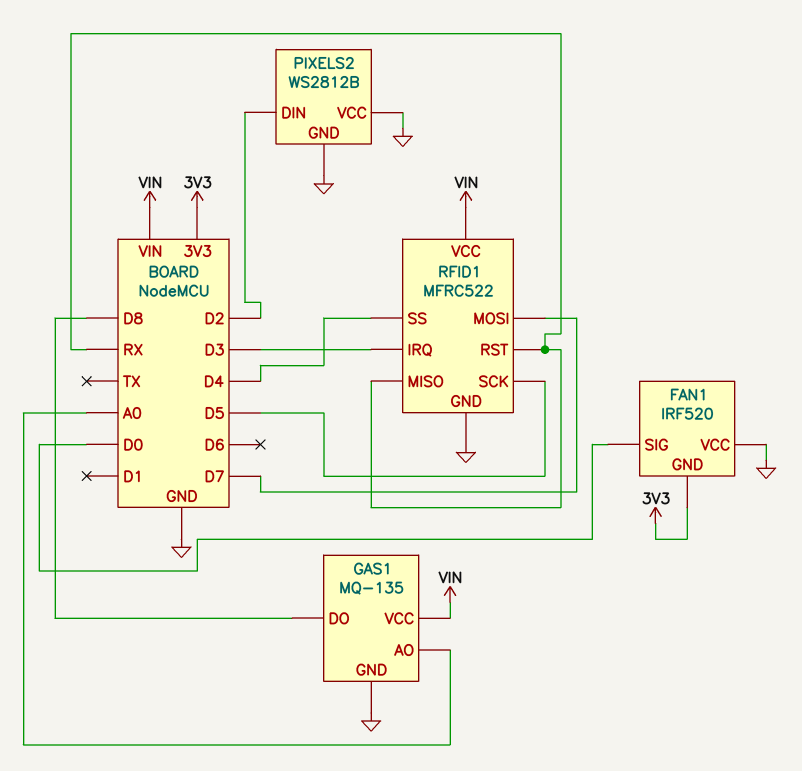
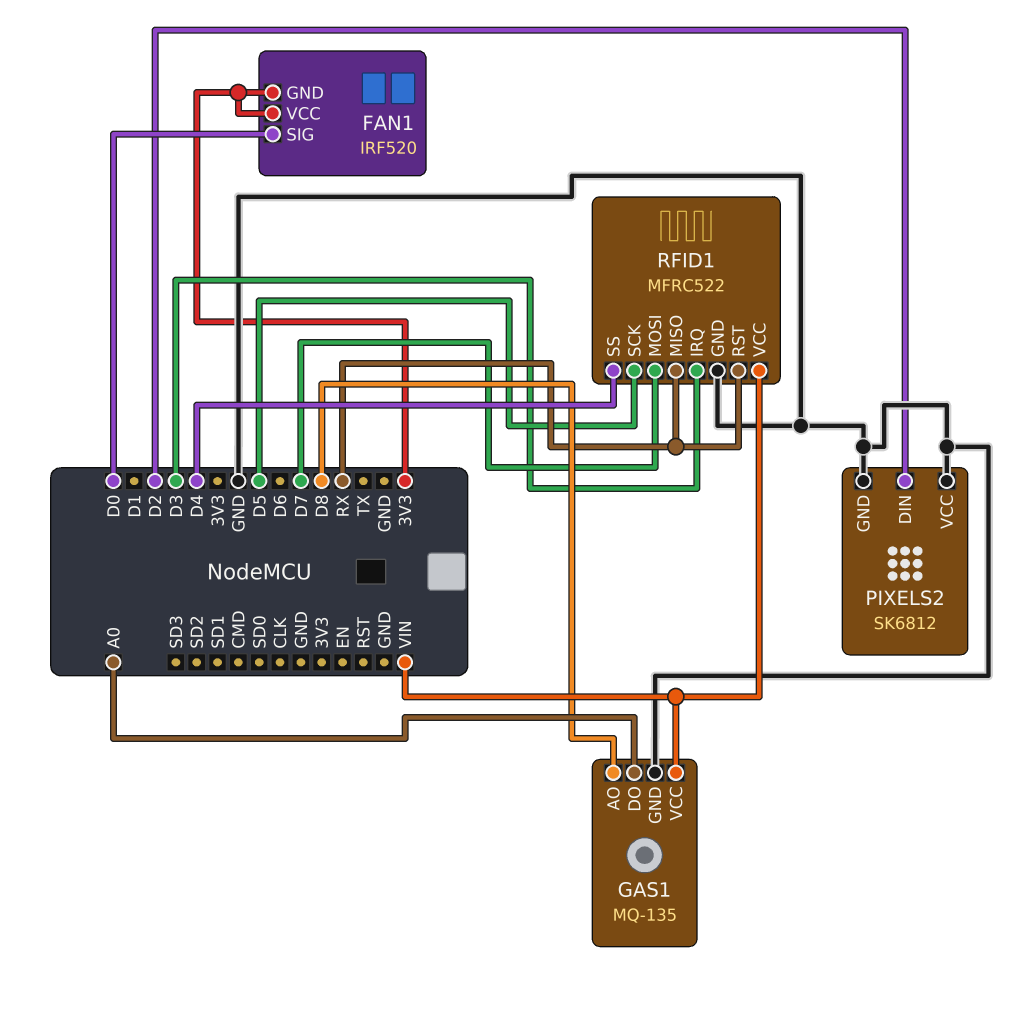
FAN1 pin VCC: GND -> 3V3
GAS1 pin AO: A0 -> D8
GAS1 pin DO: D8 -> A0
PIXELS2: WS2812B -> SK6812

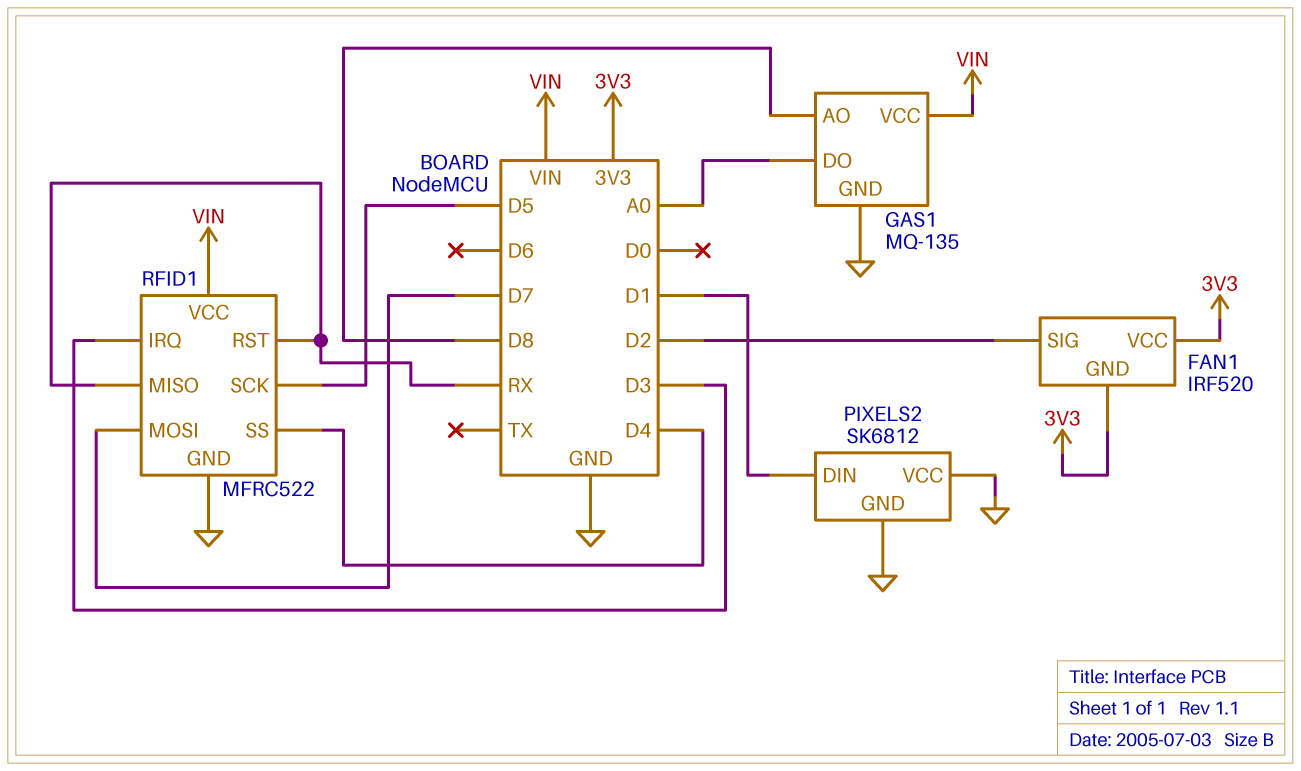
FAN1 pin SIG: D0 -> D2
PIXELS2 pin DIN: D2 -> D1

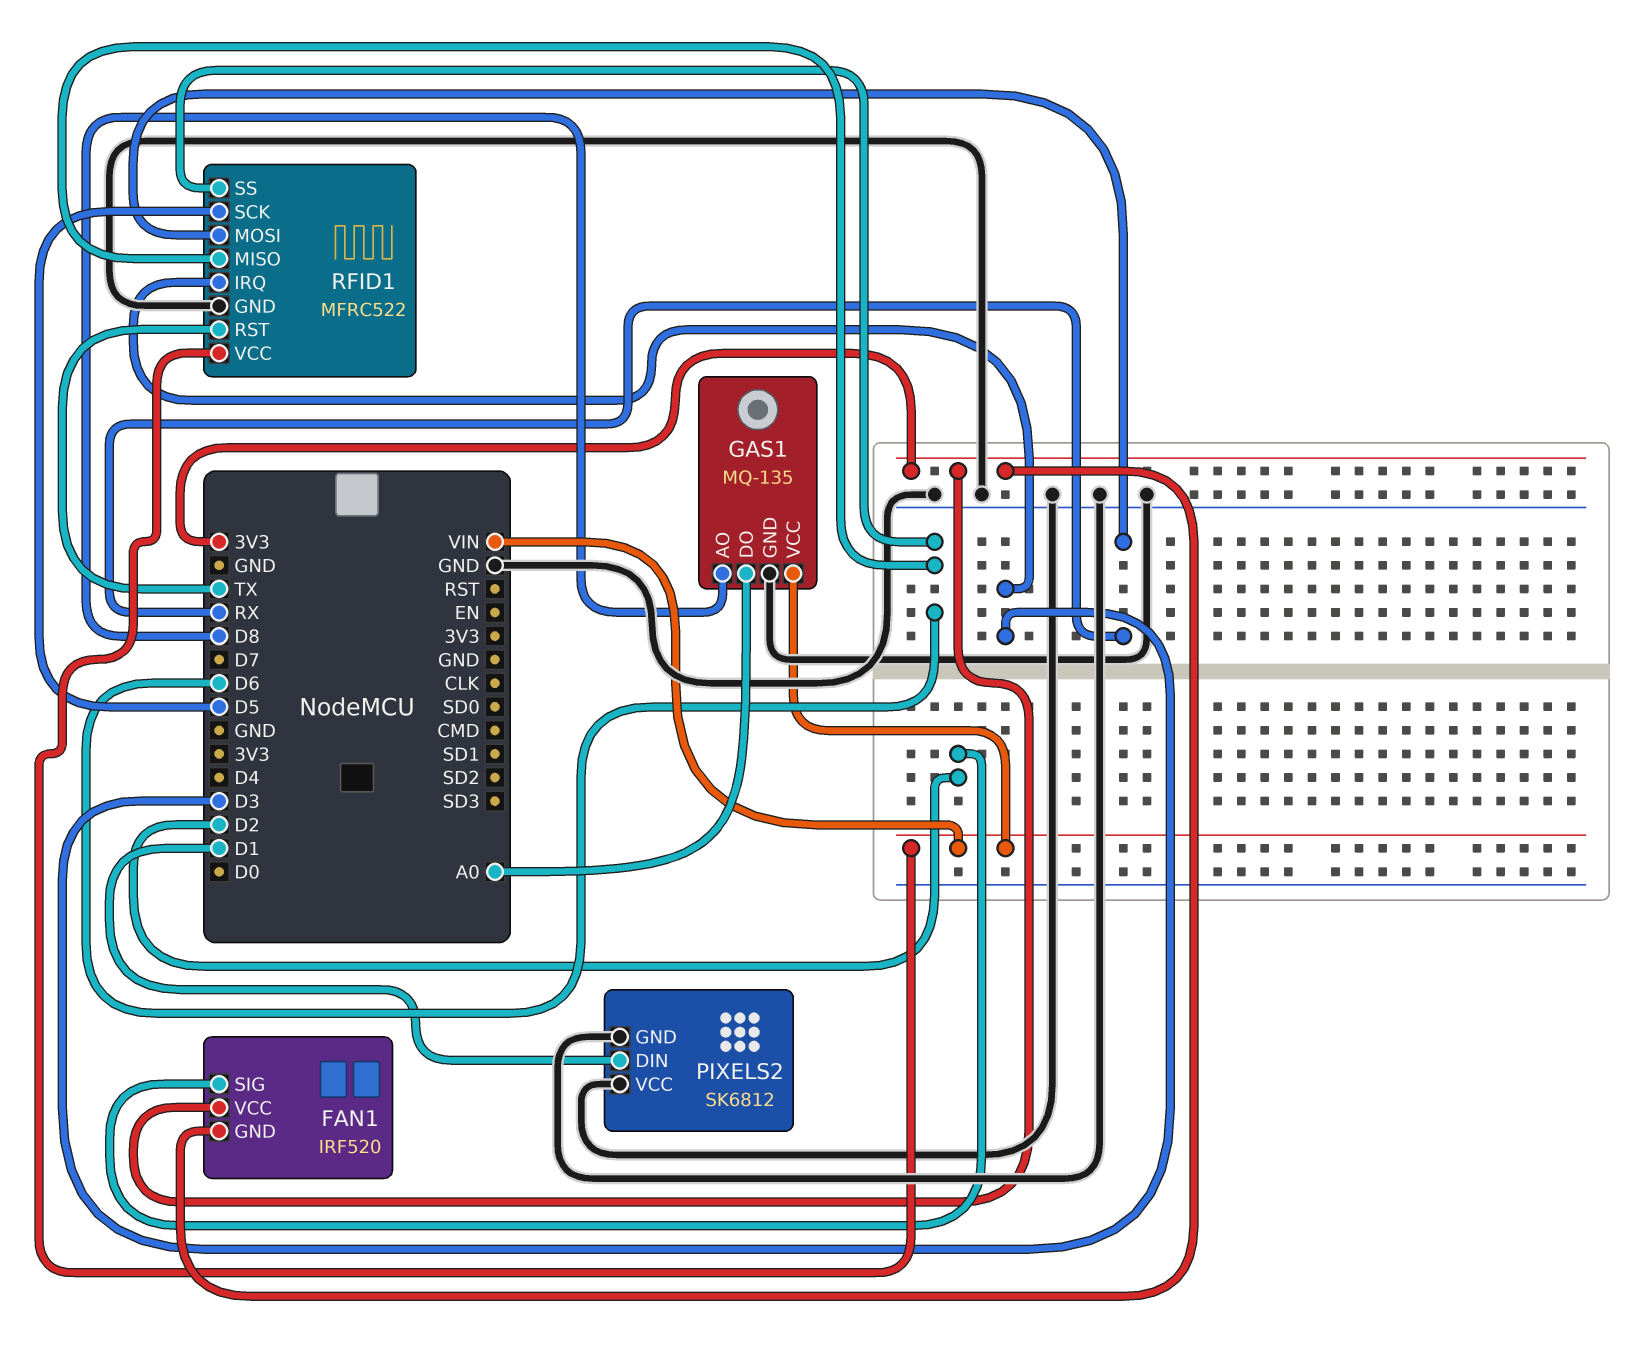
RFID1 pin MISO: RX -> D6
RFID1 pin MOSI: D7 -> RX
RFID1 pin RST: RX -> TX
RFID1 pin SS: D4 -> D6

